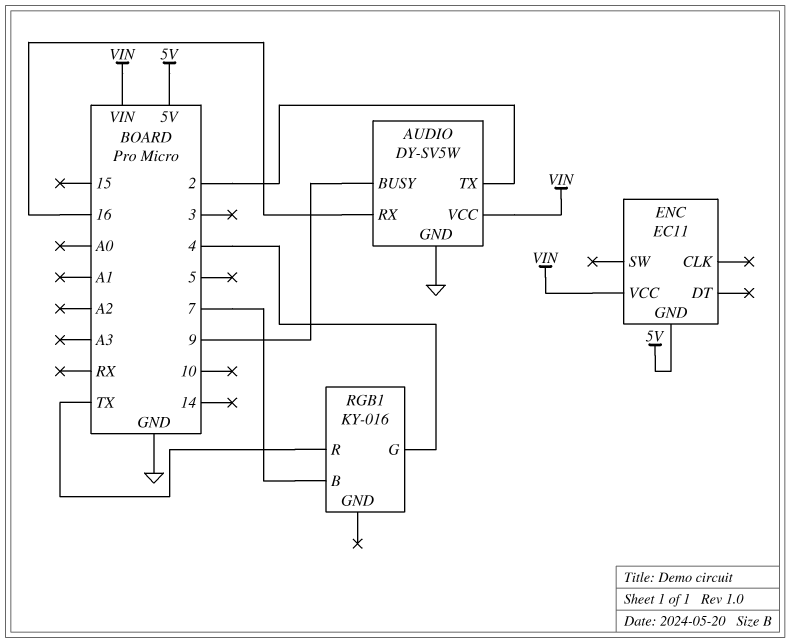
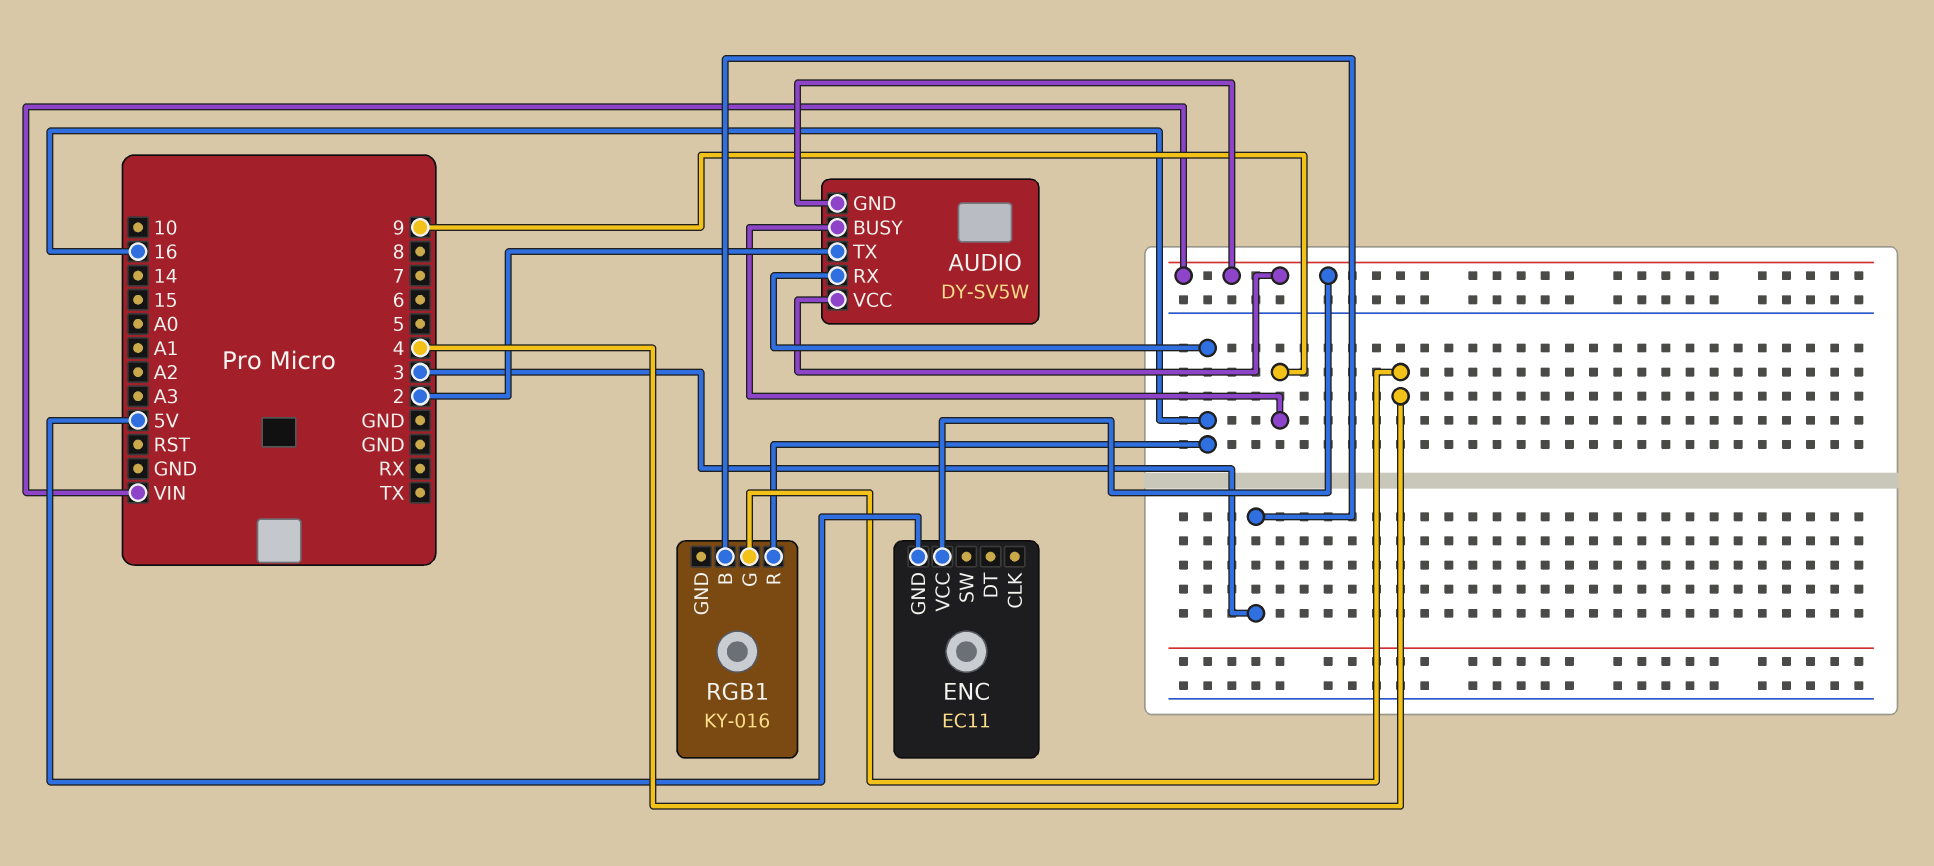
AUDIO pin GND: GND -> VIN
RGB1 pin B: 7 -> 3
RGB1 pin R: TX -> 16

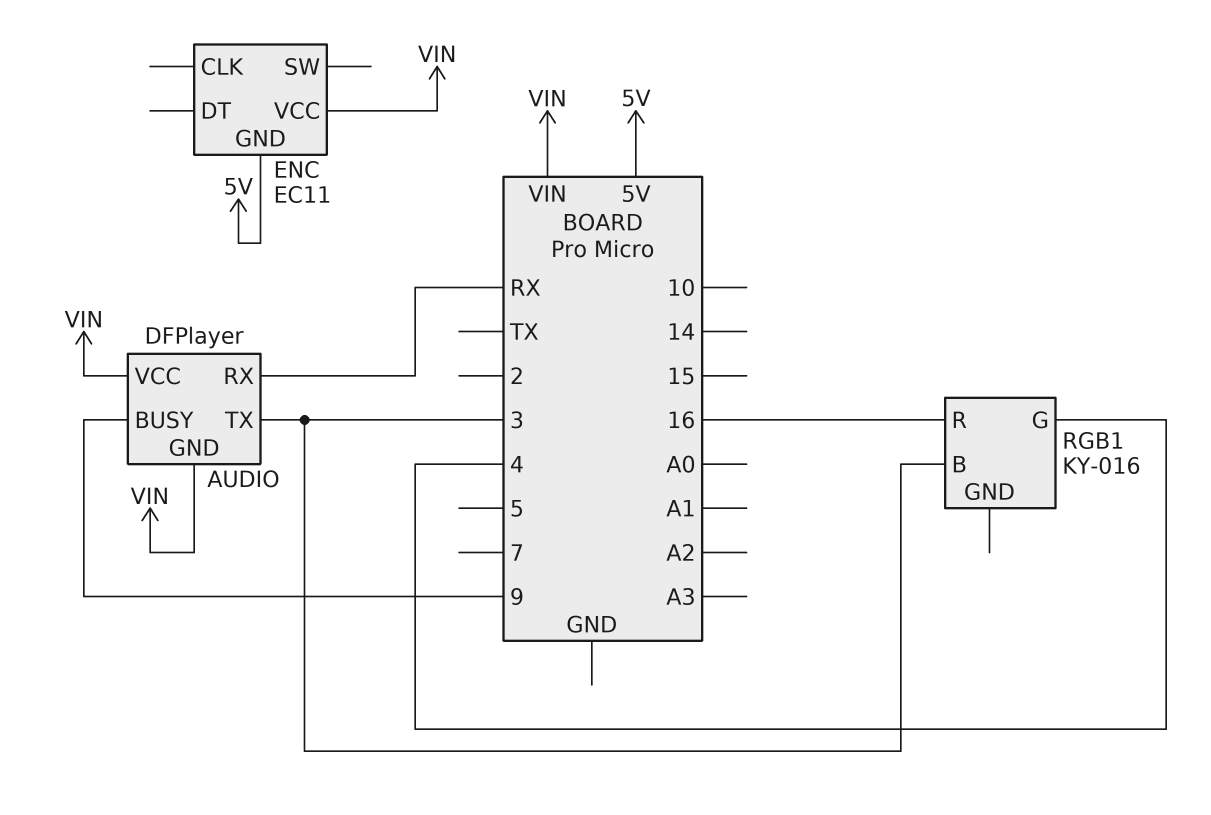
AUDIO: DY-SV5W -> DFPlayer
AUDIO pin RX: 16 -> RX
AUDIO pin TX: 2 -> 3

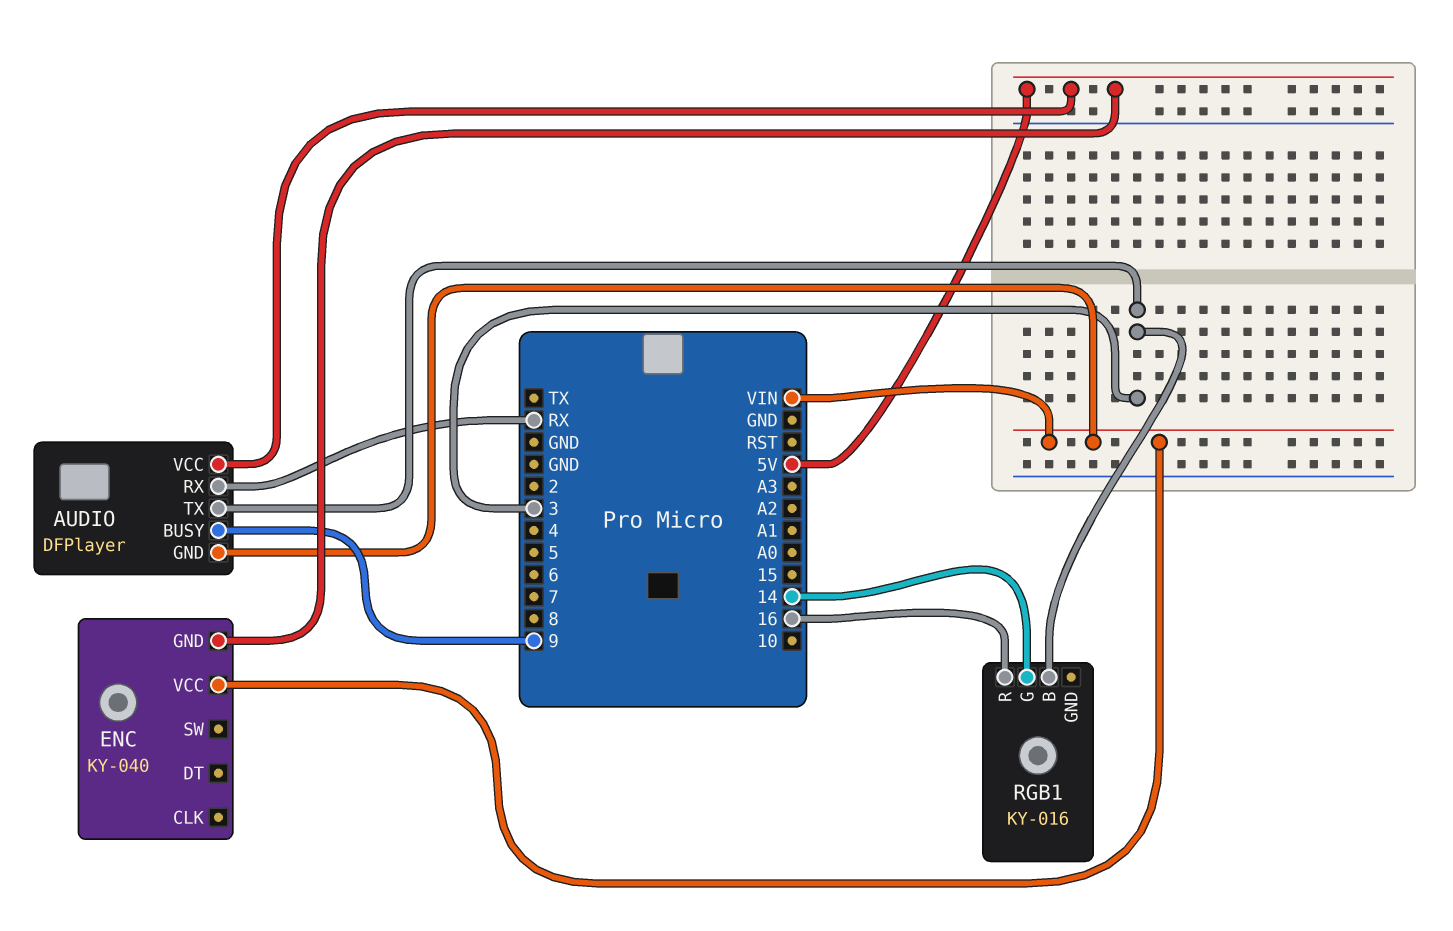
AUDIO pin VCC: VIN -> 5V
ENC: EC11 -> KY-040
RGB1 pin G: 4 -> 14

